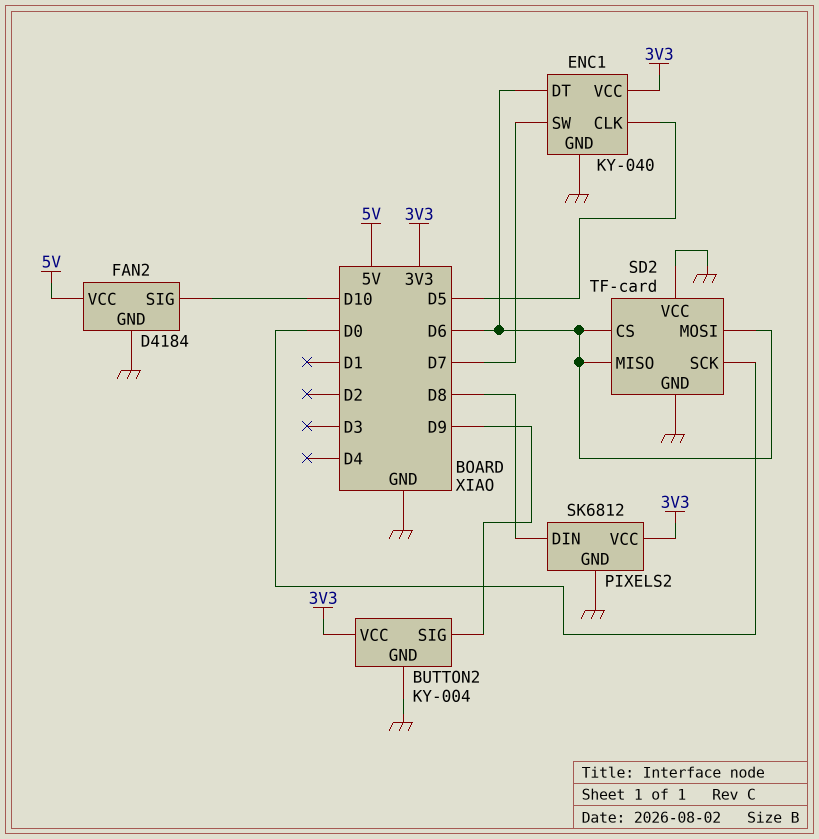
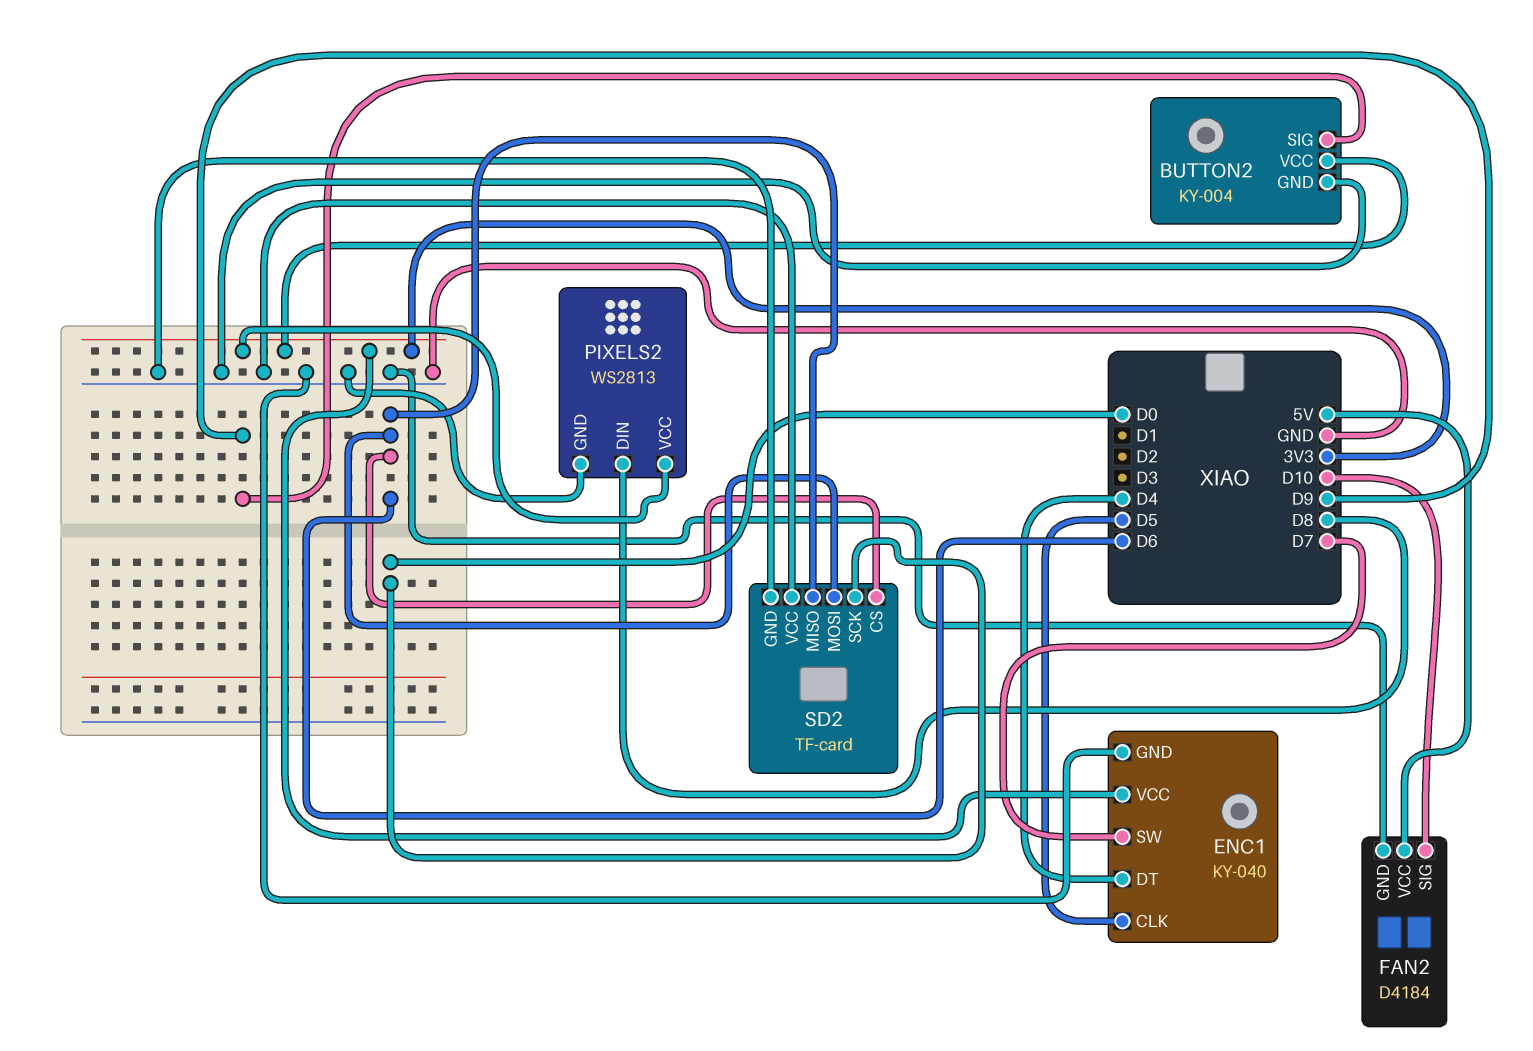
ENC1 pin DT: D6 -> D4
PIXELS2: SK6812 -> WS2813

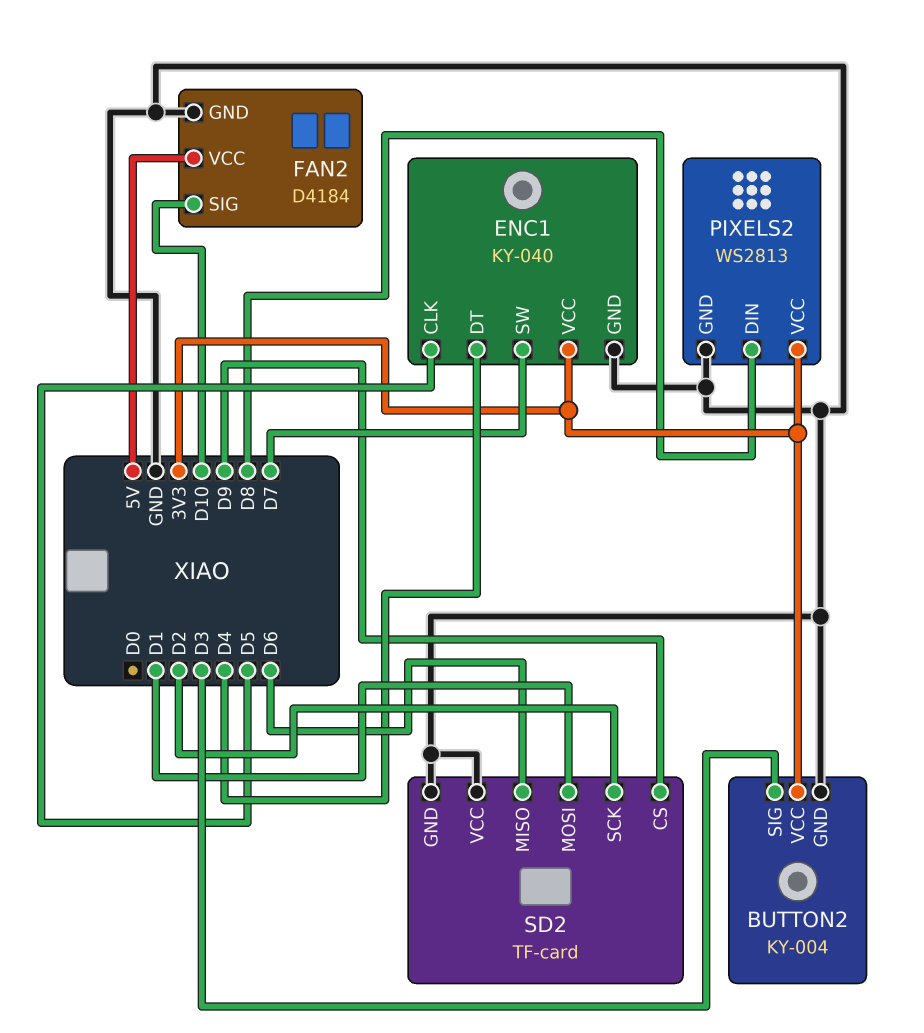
BUTTON2 pin SIG: D9 -> D3
SD2 pin CS: D6 -> D9
SD2 pin MOSI: D6 -> D1
SD2 pin SCK: D0 -> D2

